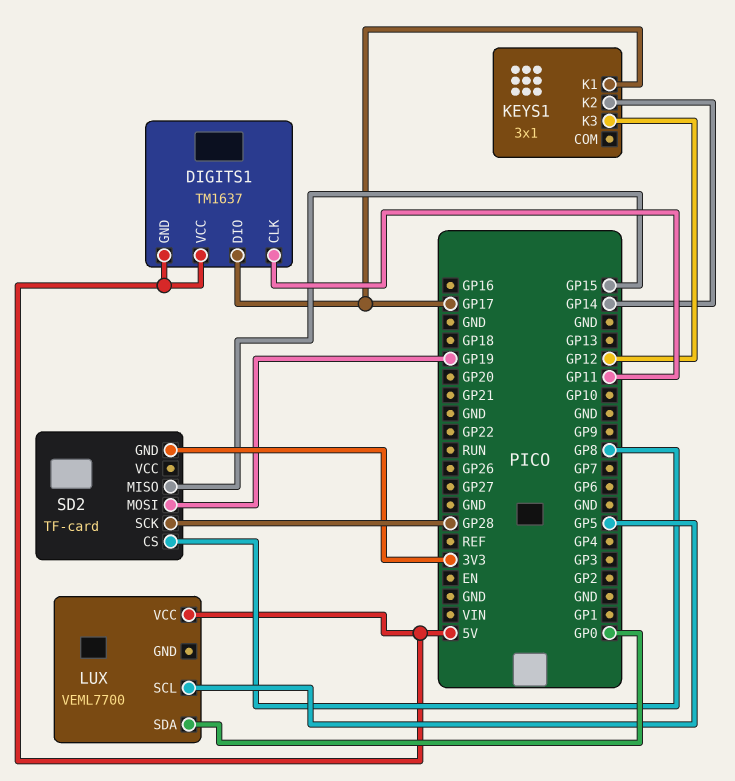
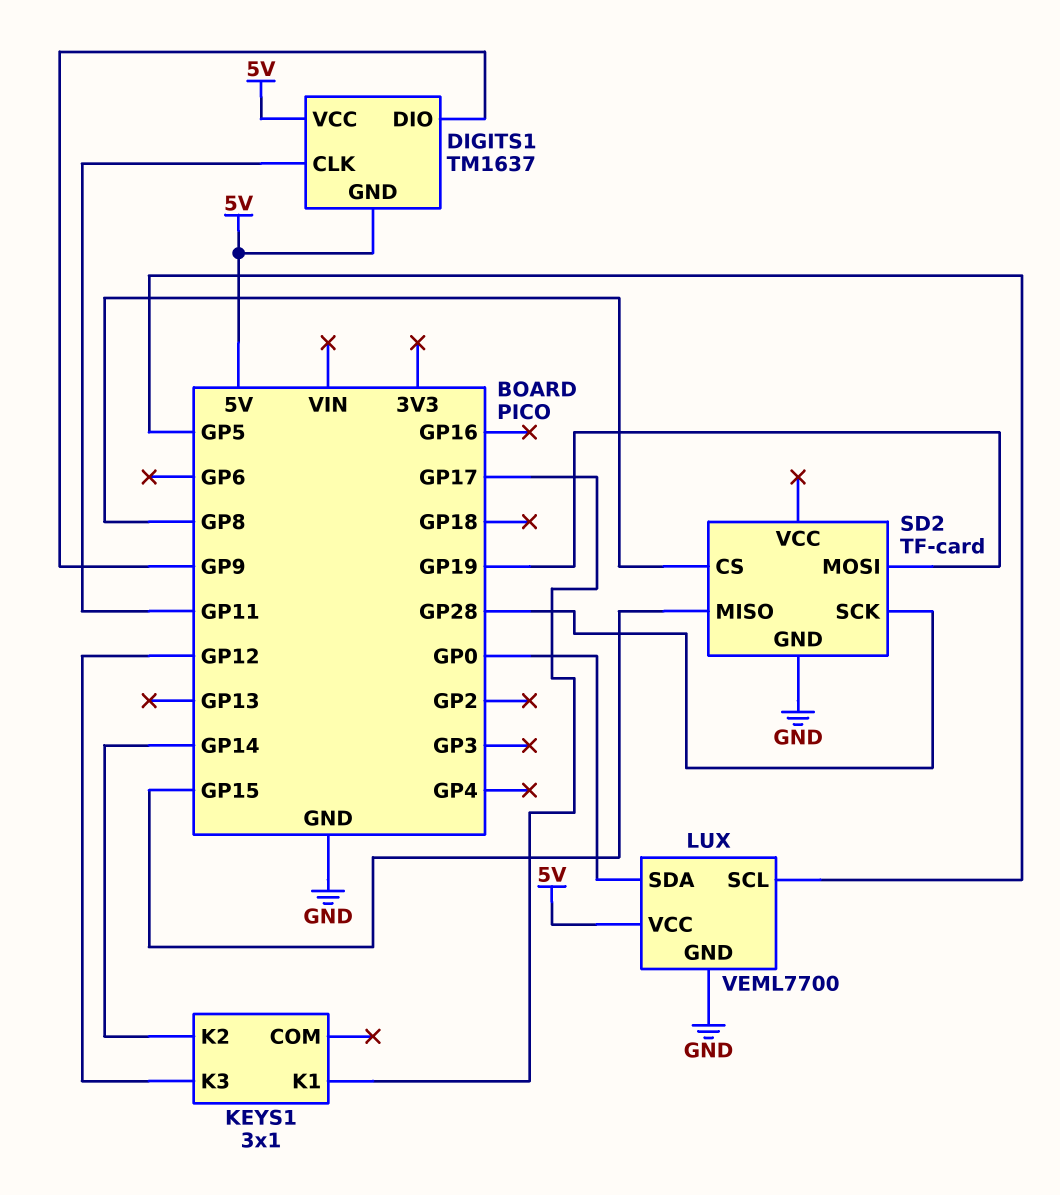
DIGITS1 pin DIO: GP17 -> GP9
LUX pin GND: none -> GND
SD2 pin GND: 3V3 -> GND

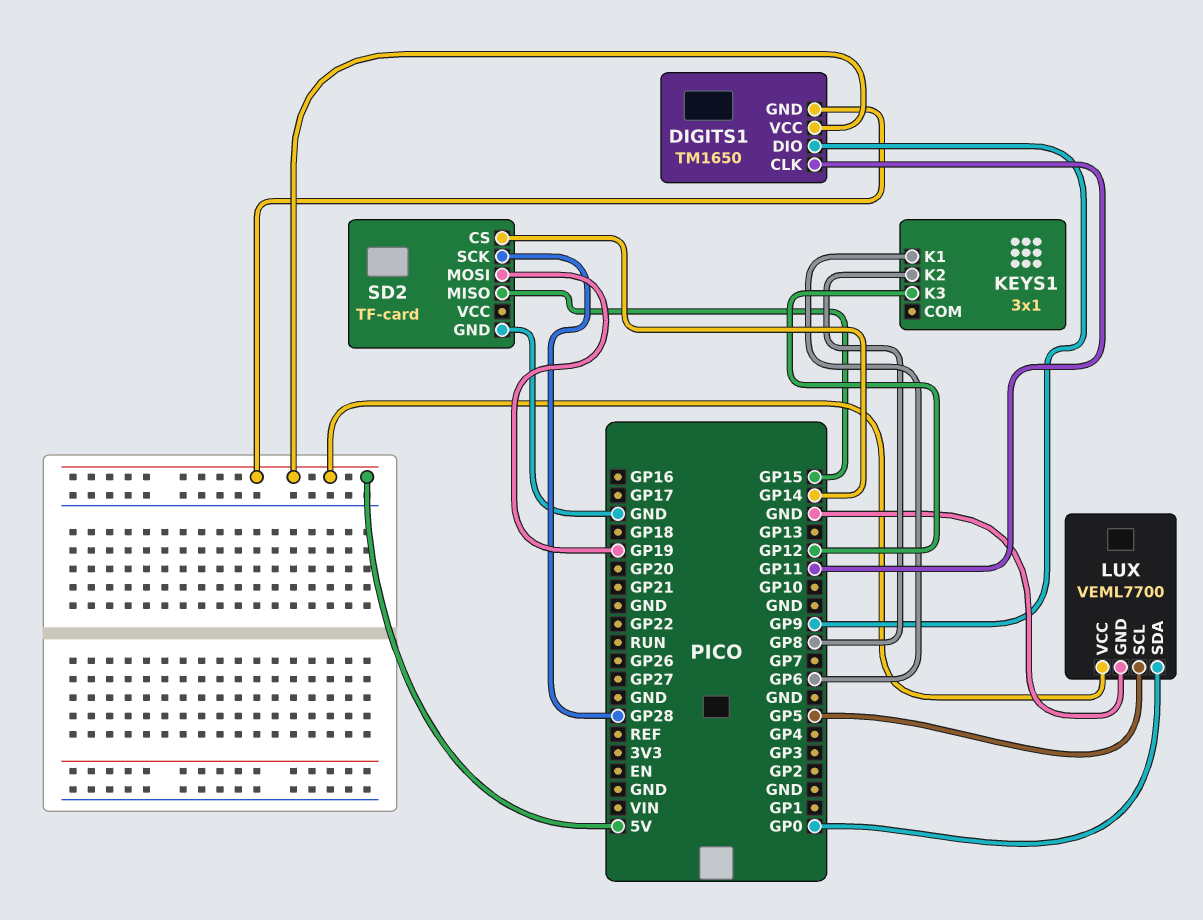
DIGITS1: TM1637 -> TM1650
KEYS1 pin K1: GP17 -> GP6
KEYS1 pin K2: GP14 -> GP8
SD2 pin CS: GP8 -> GP14

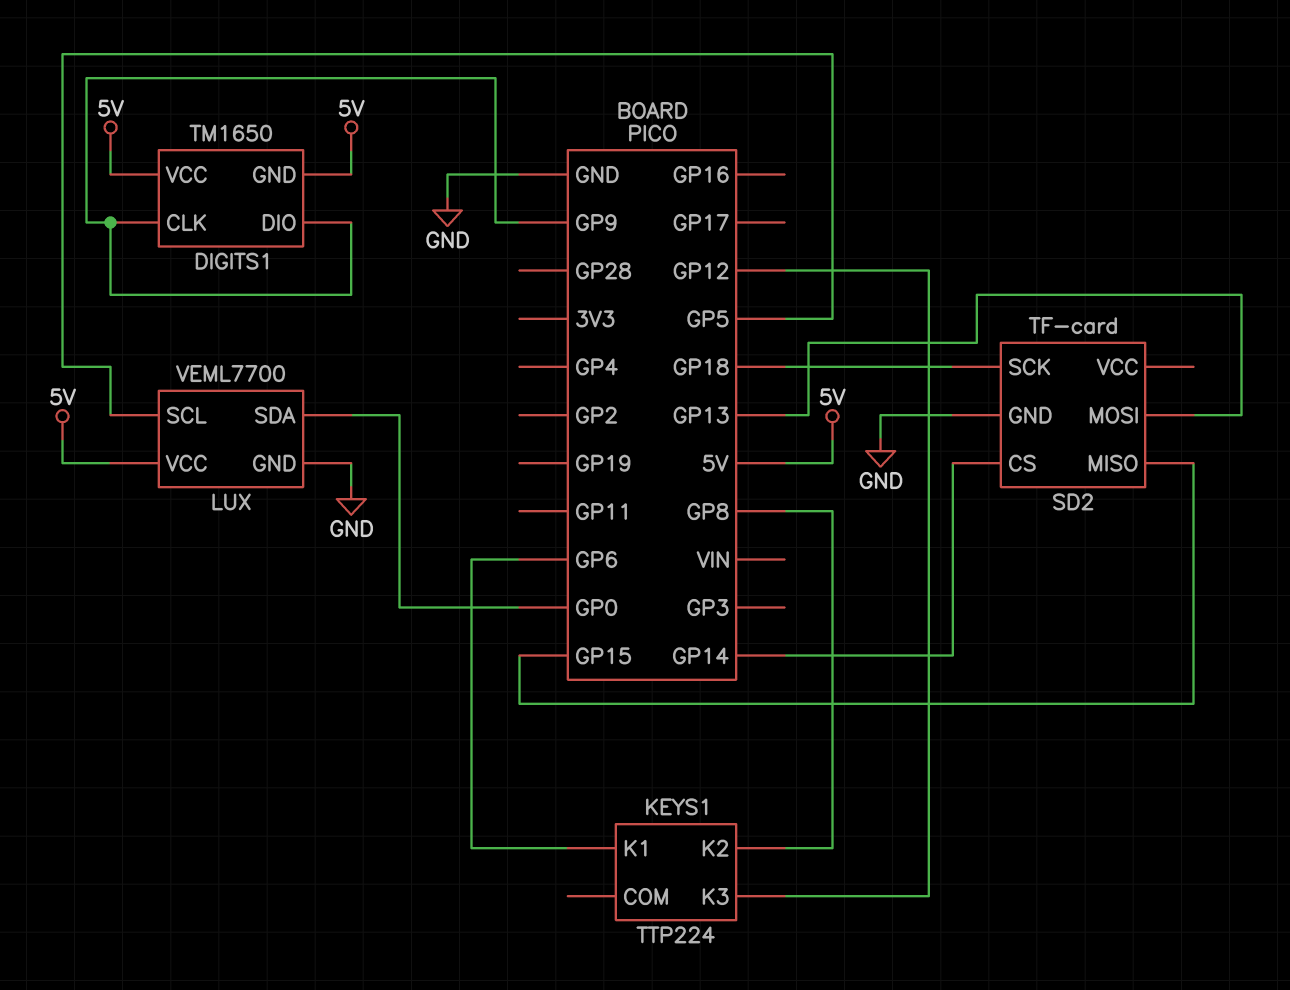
DIGITS1 pin CLK: GP11 -> GP9
KEYS1: 3x1 -> TTP224
SD2 pin MOSI: GP19 -> GP13
SD2 pin SCK: GP28 -> GP18

